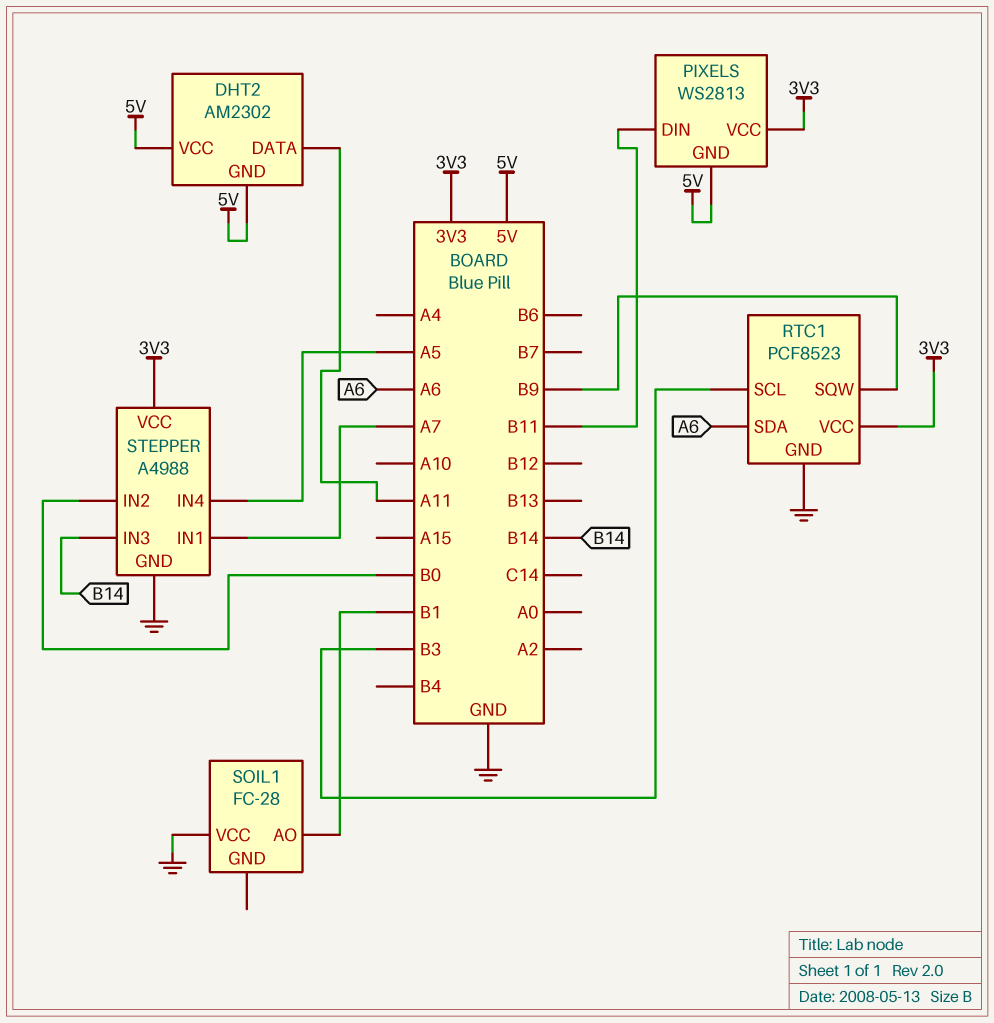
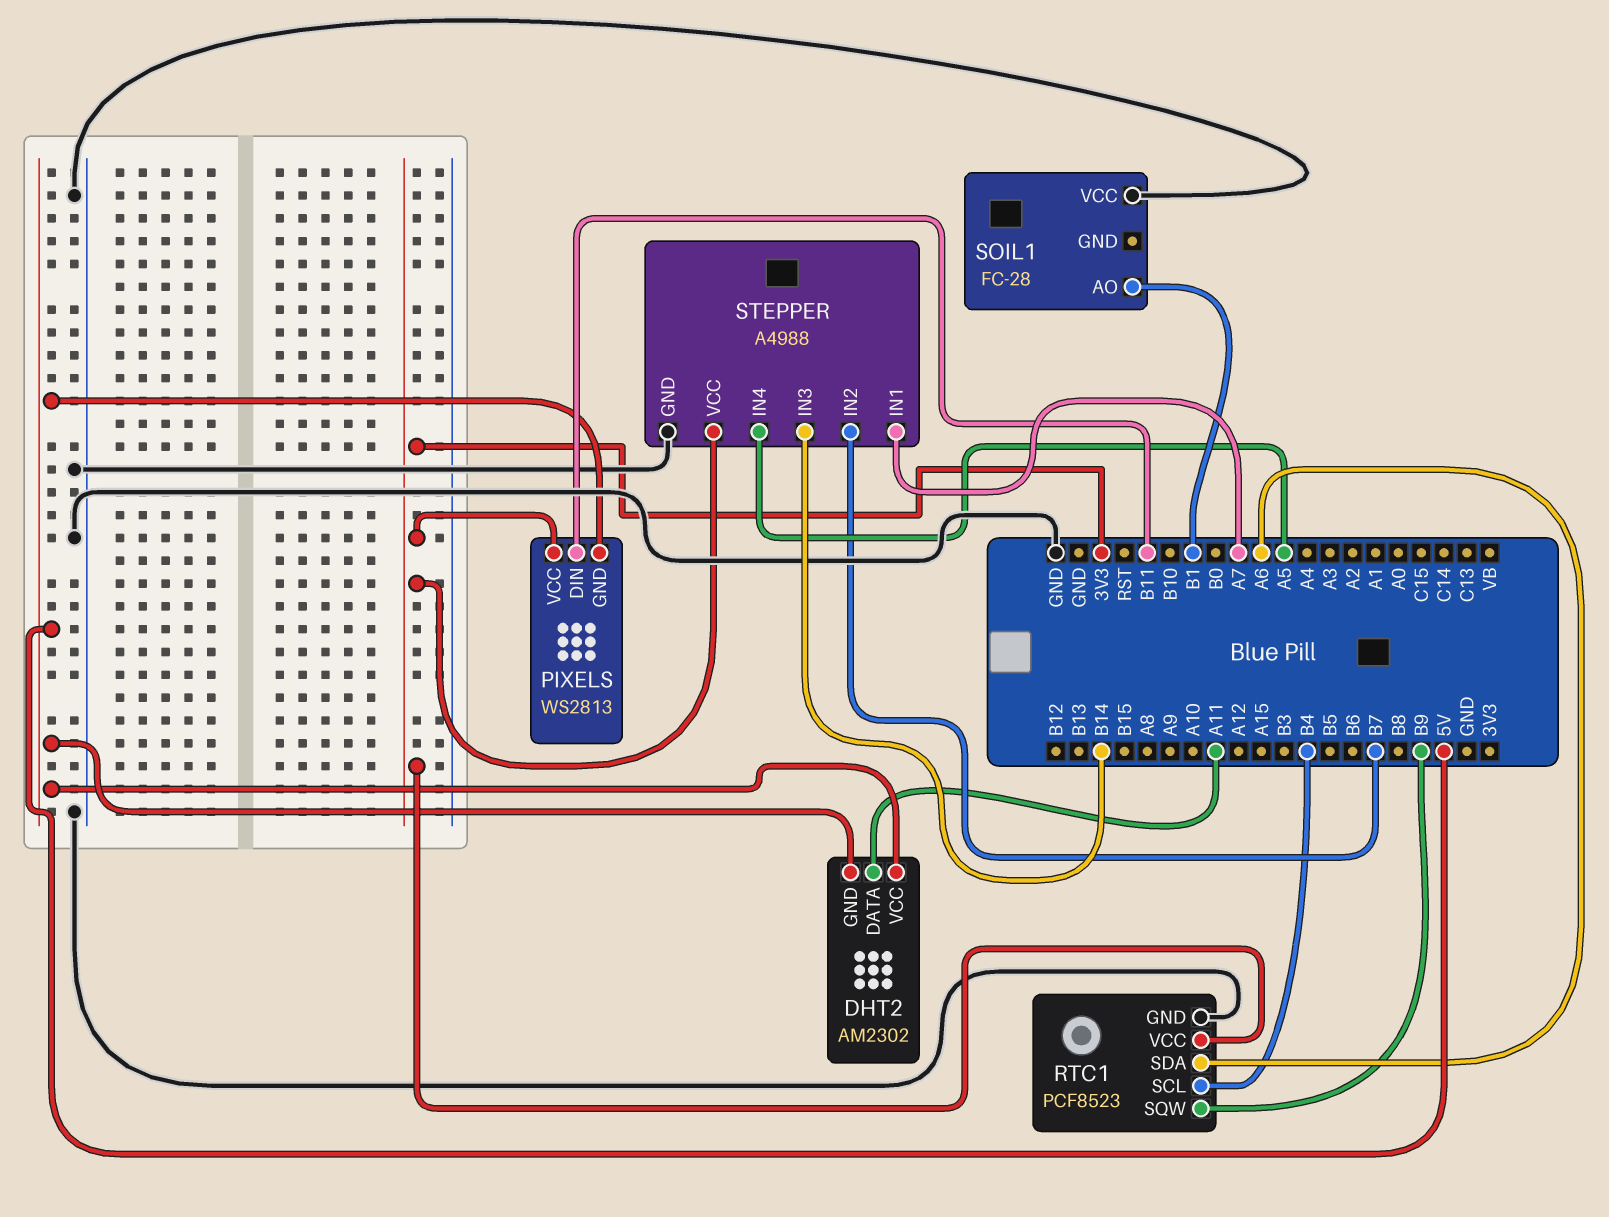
RTC1 pin SCL: B3 -> B4
STEPPER pin IN2: B0 -> B7

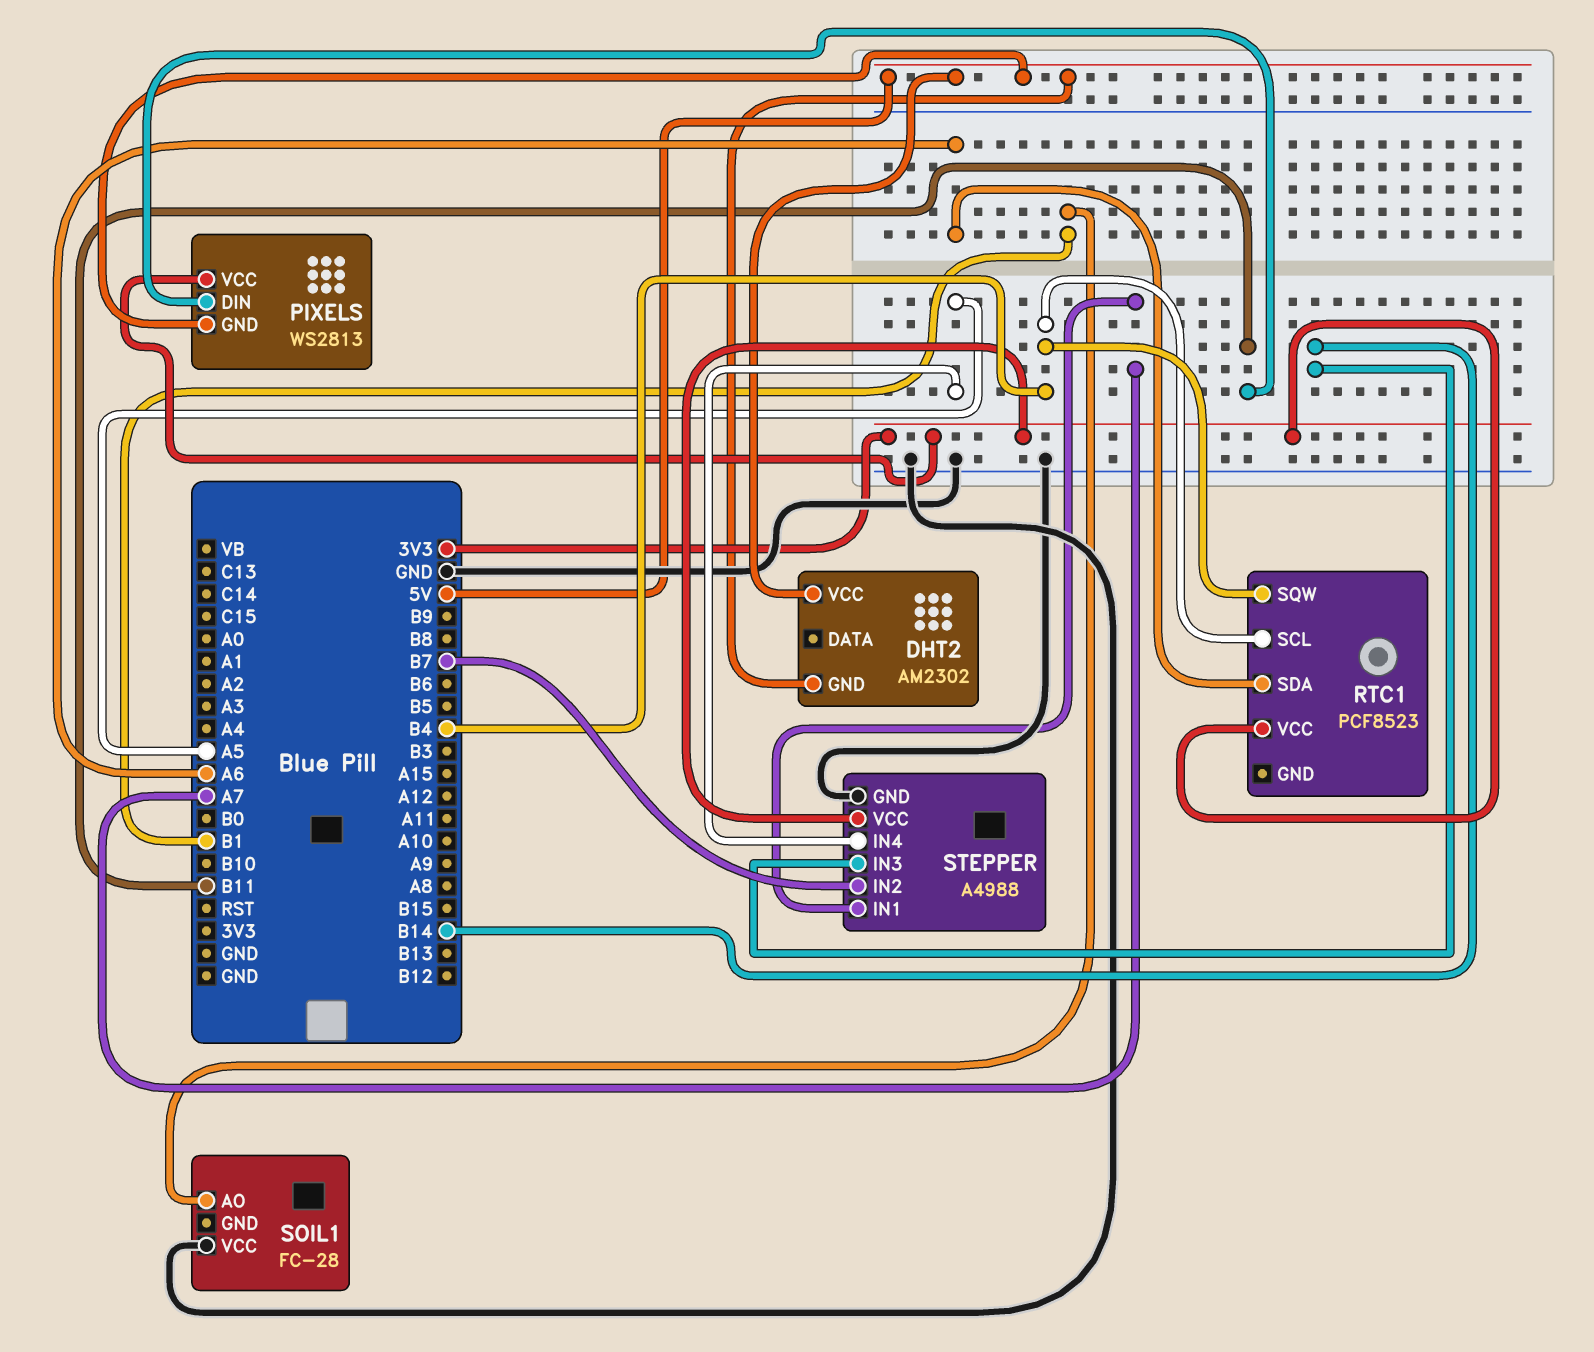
DHT2 pin DATA: A11 -> none
RTC1 pin GND: GND -> none
RTC1 pin SQW: B9 -> B4

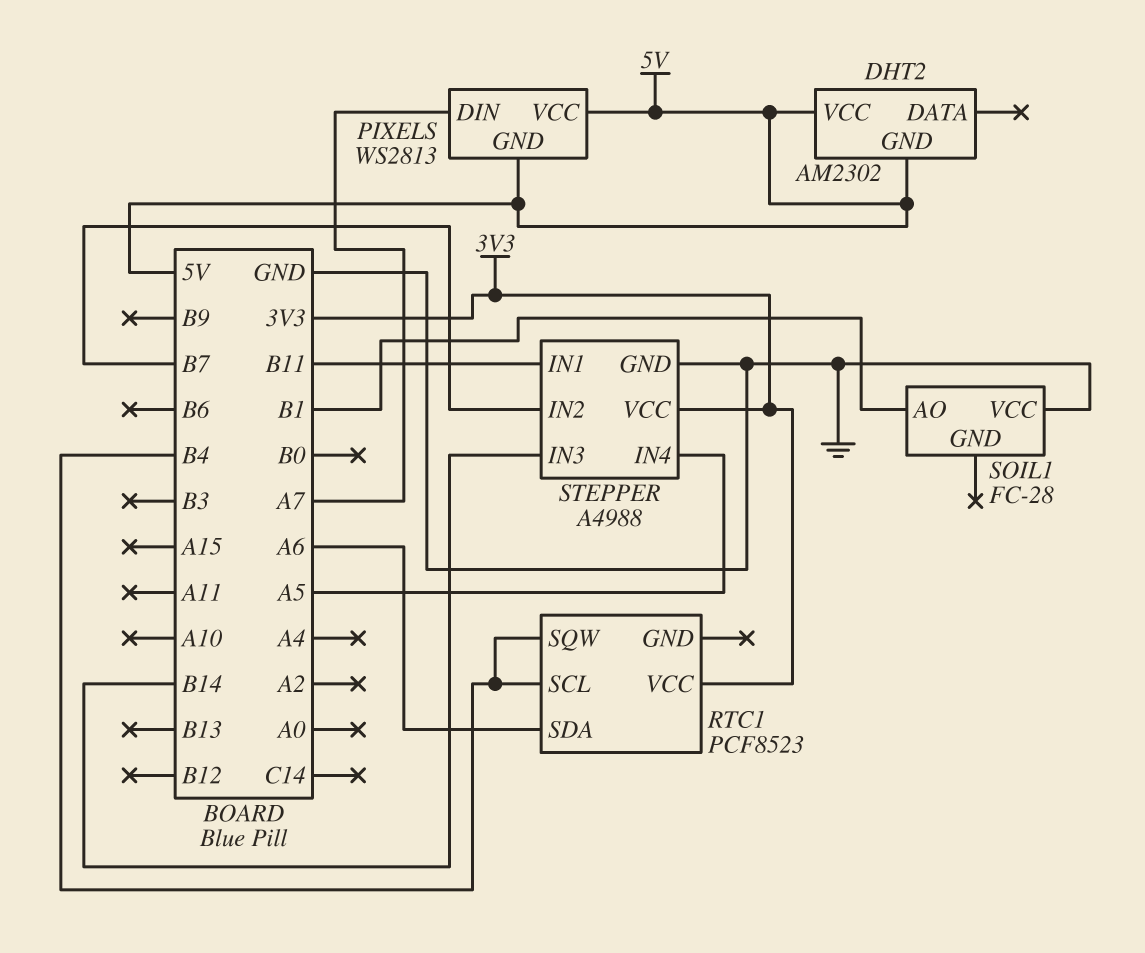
PIXELS pin DIN: B11 -> A7
PIXELS pin VCC: 3V3 -> 5V
STEPPER pin IN1: A7 -> B11

